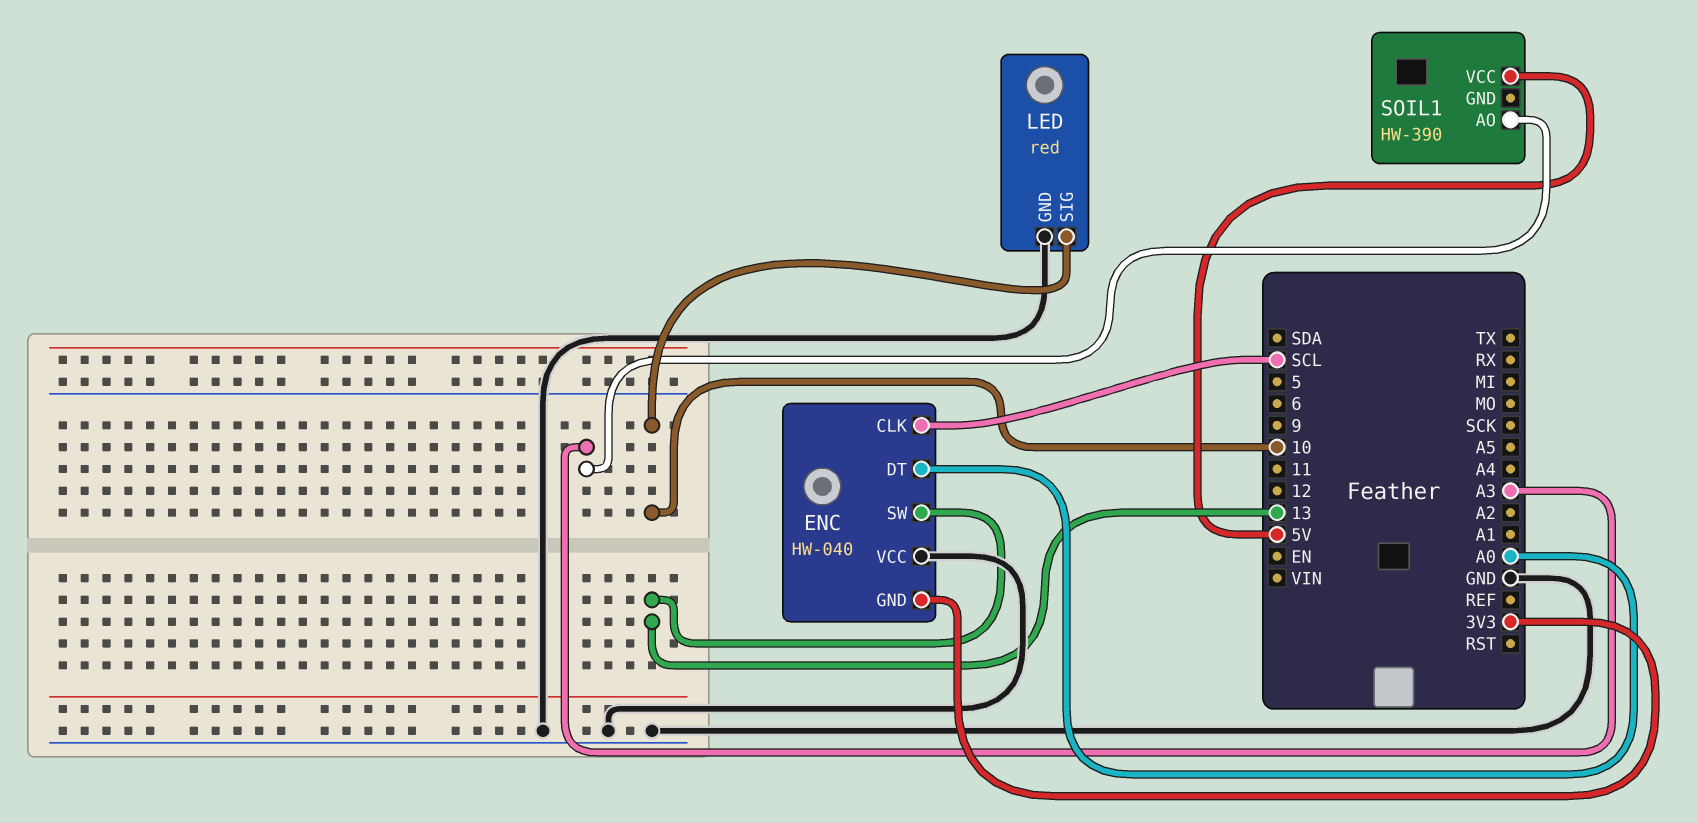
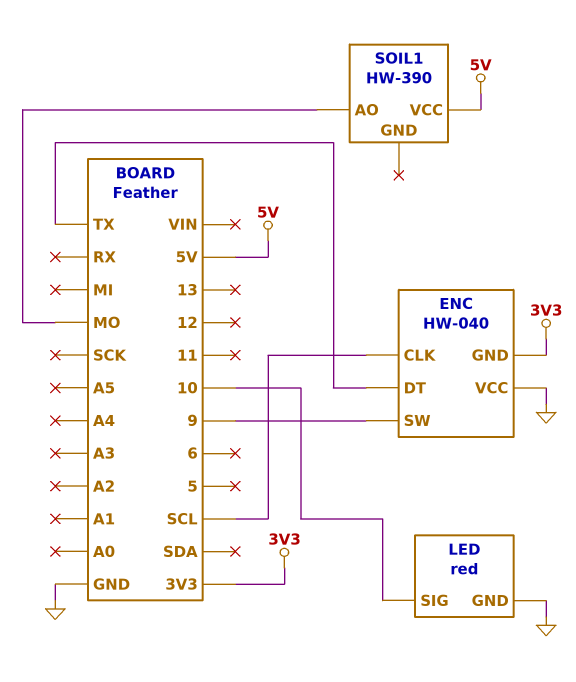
ENC pin DT: A0 -> TX
ENC pin SW: 13 -> 9
SOIL1 pin AO: A3 -> MO

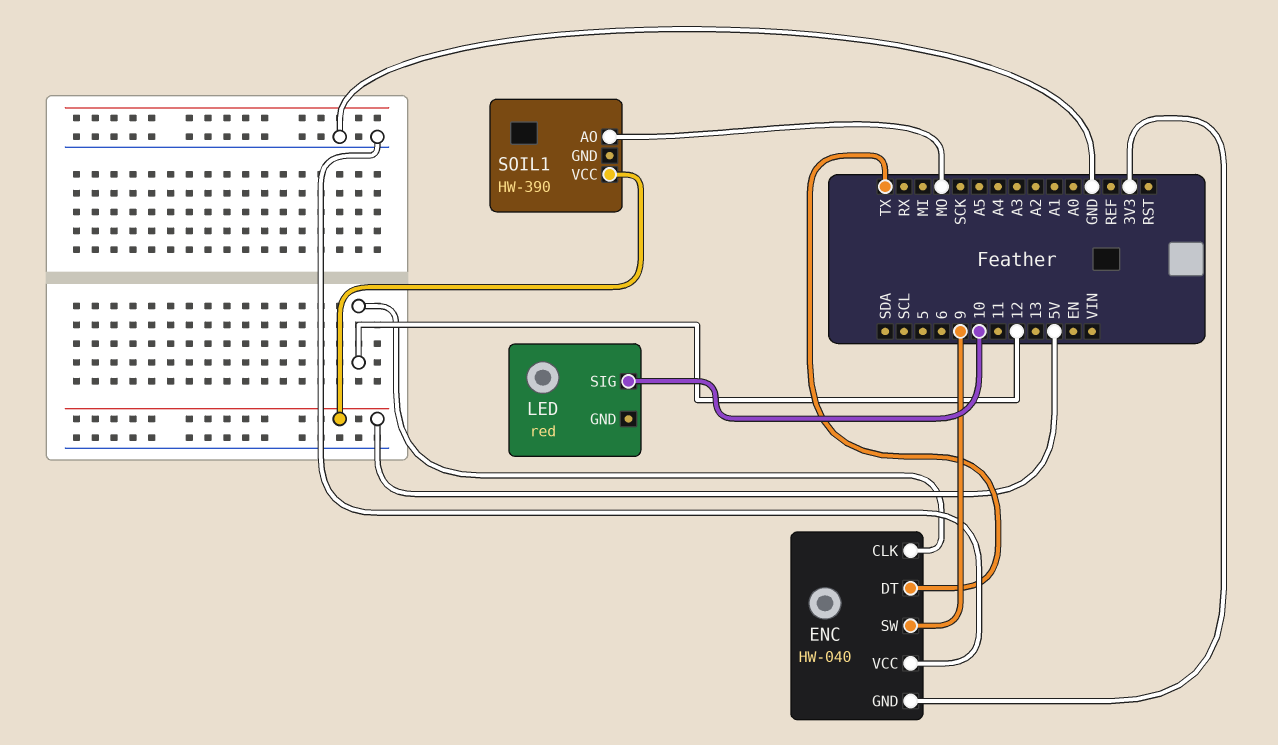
ENC pin CLK: SCL -> 12
LED pin GND: GND -> none

